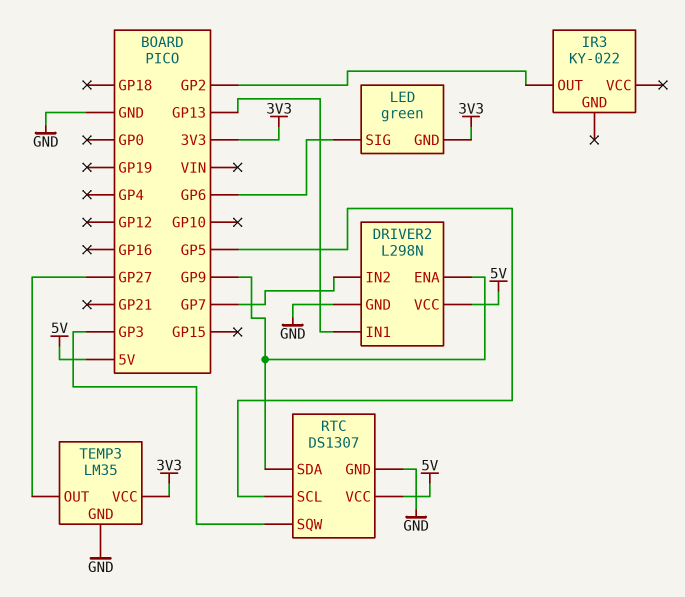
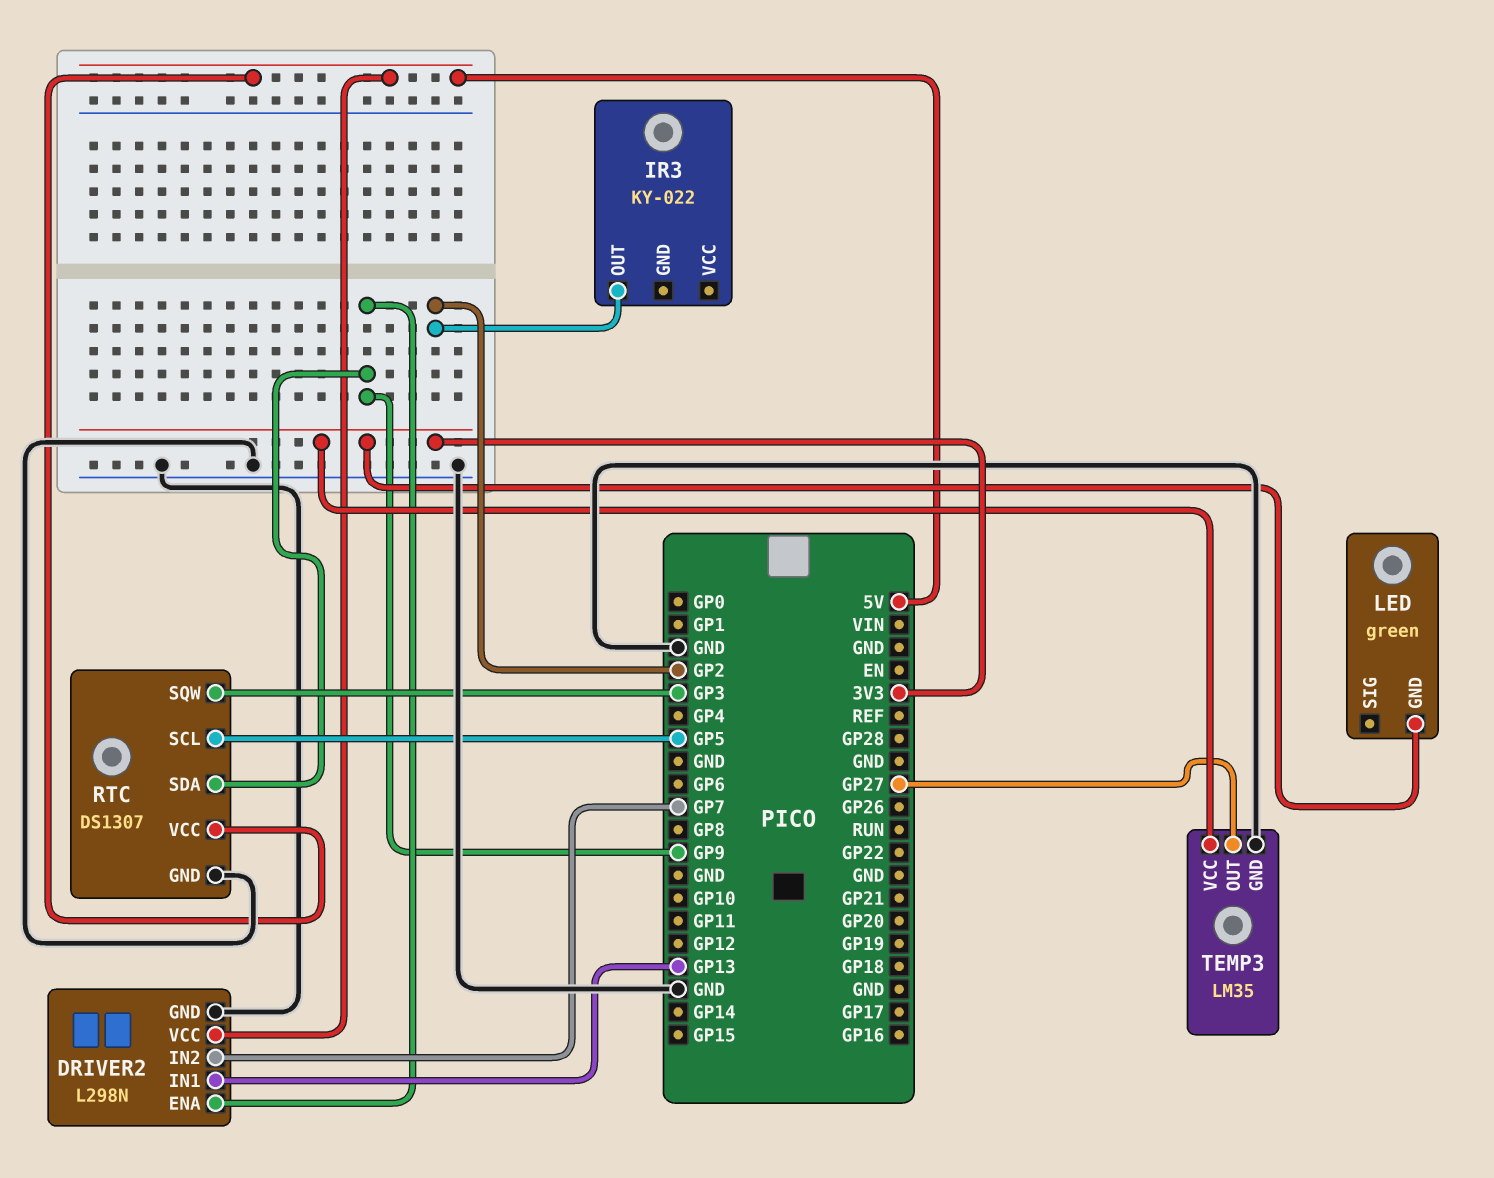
LED pin SIG: GP6 -> none

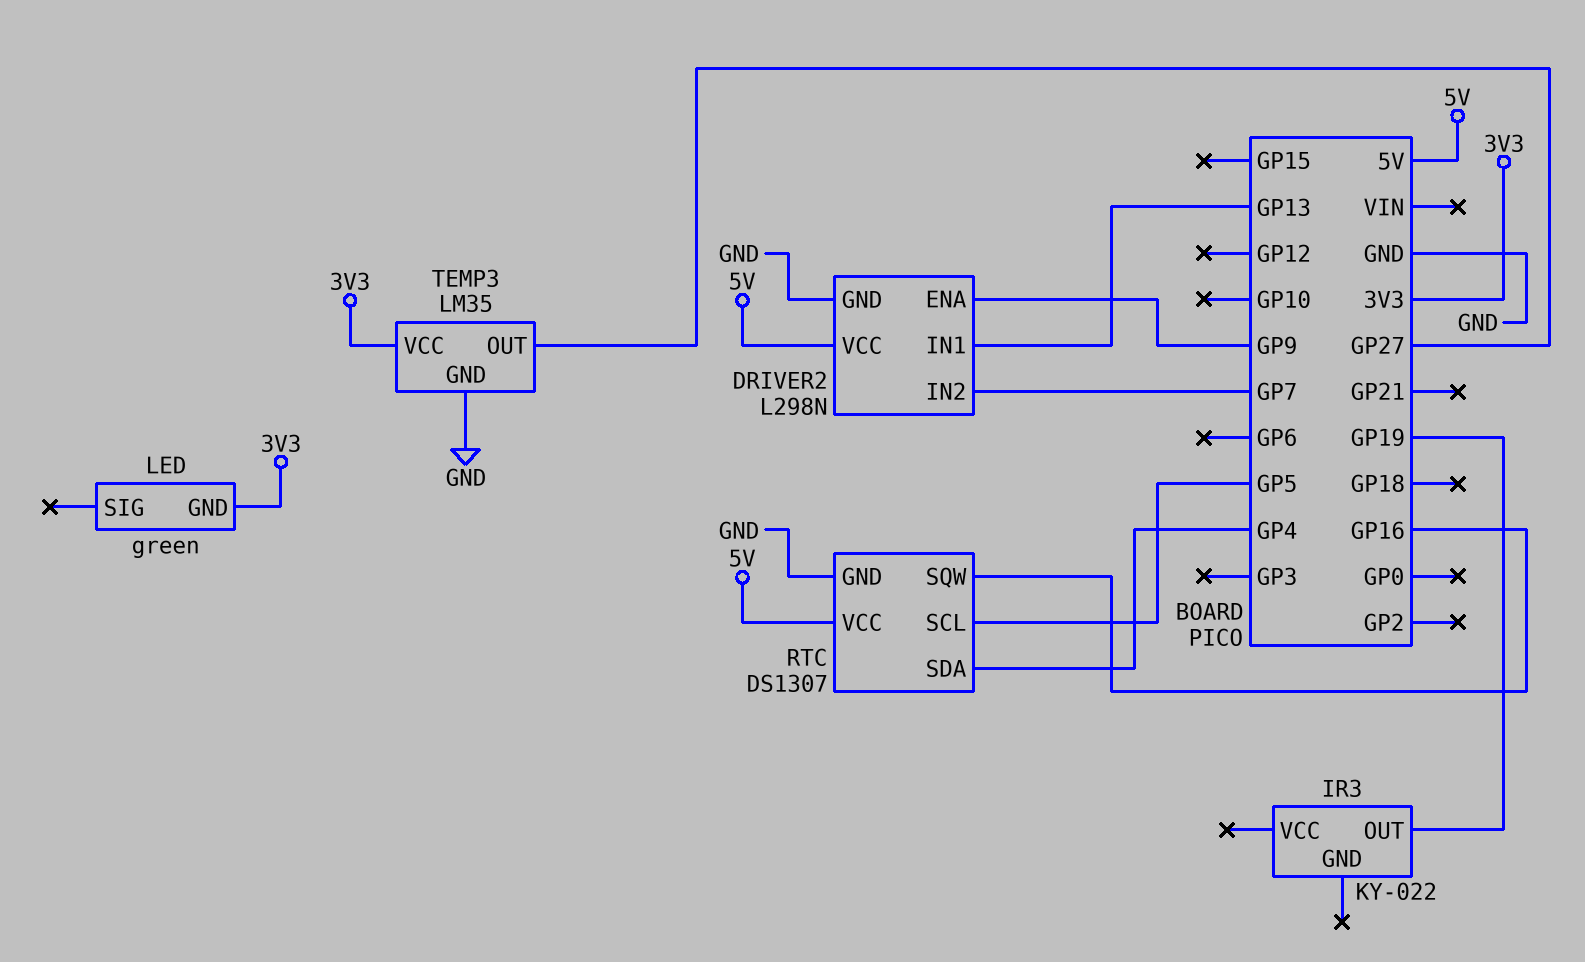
IR3 pin OUT: GP2 -> GP19
RTC pin SDA: GP9 -> GP4
RTC pin SQW: GP3 -> GP16

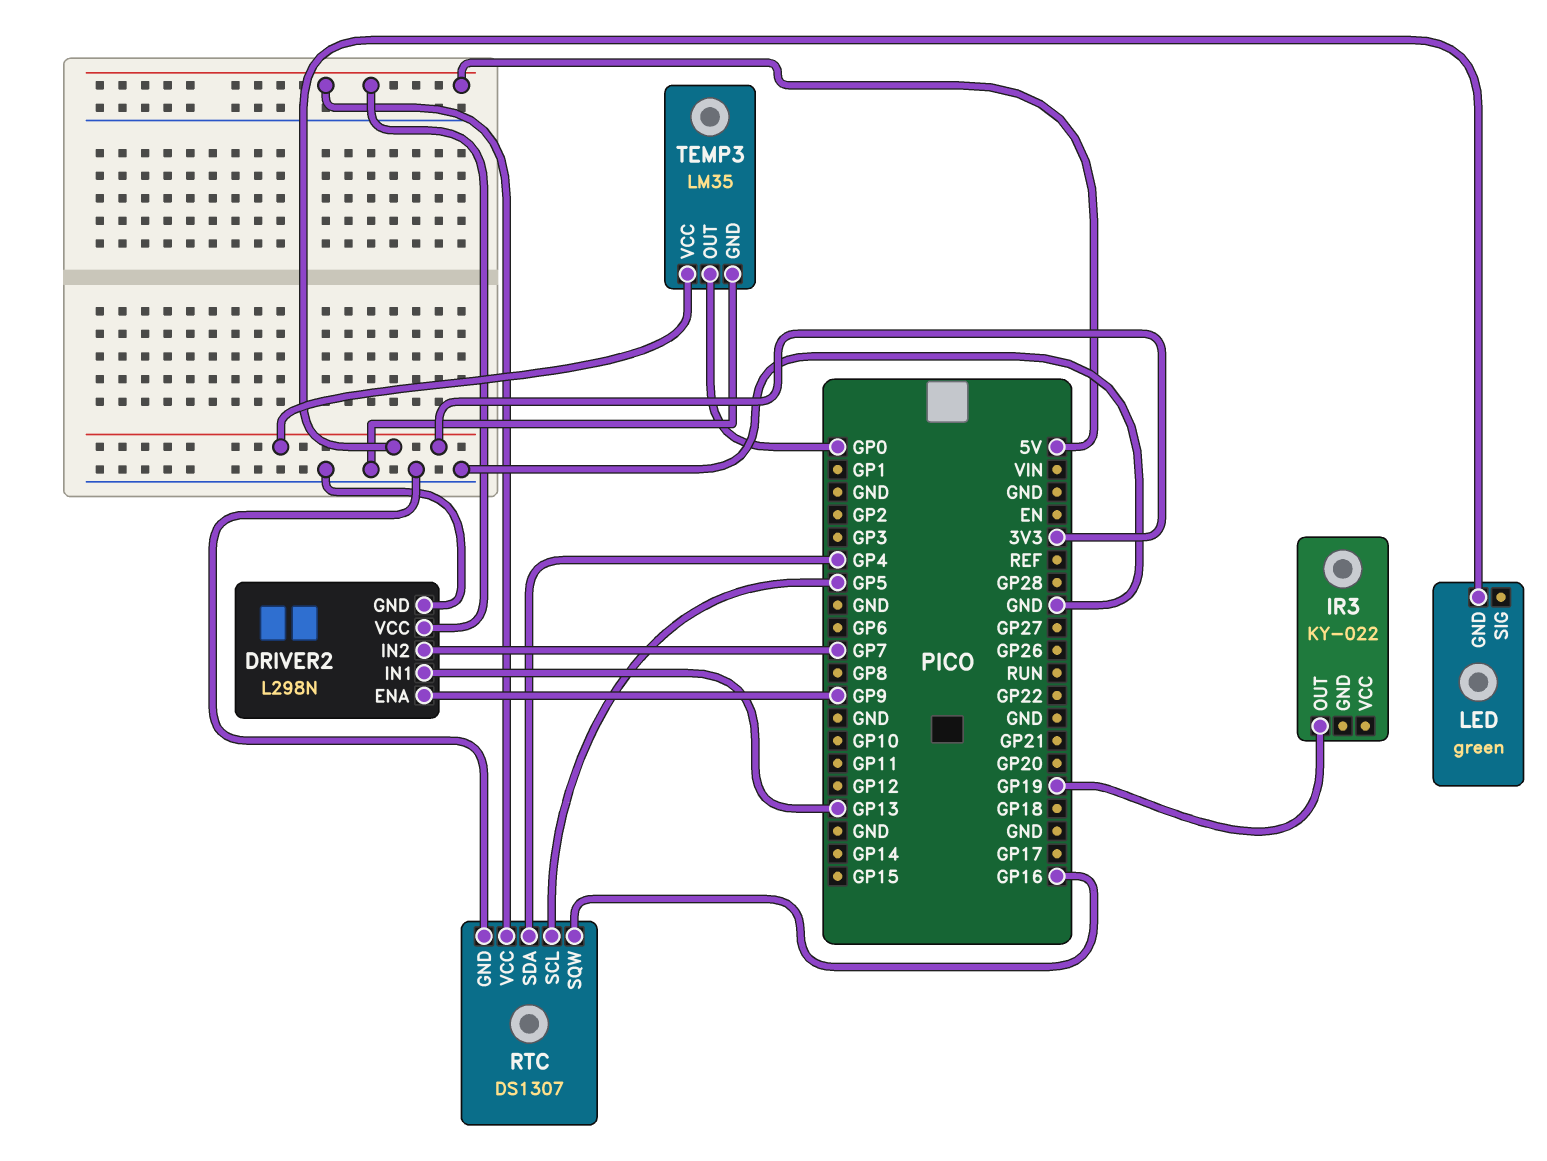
TEMP3 pin OUT: GP27 -> GP0

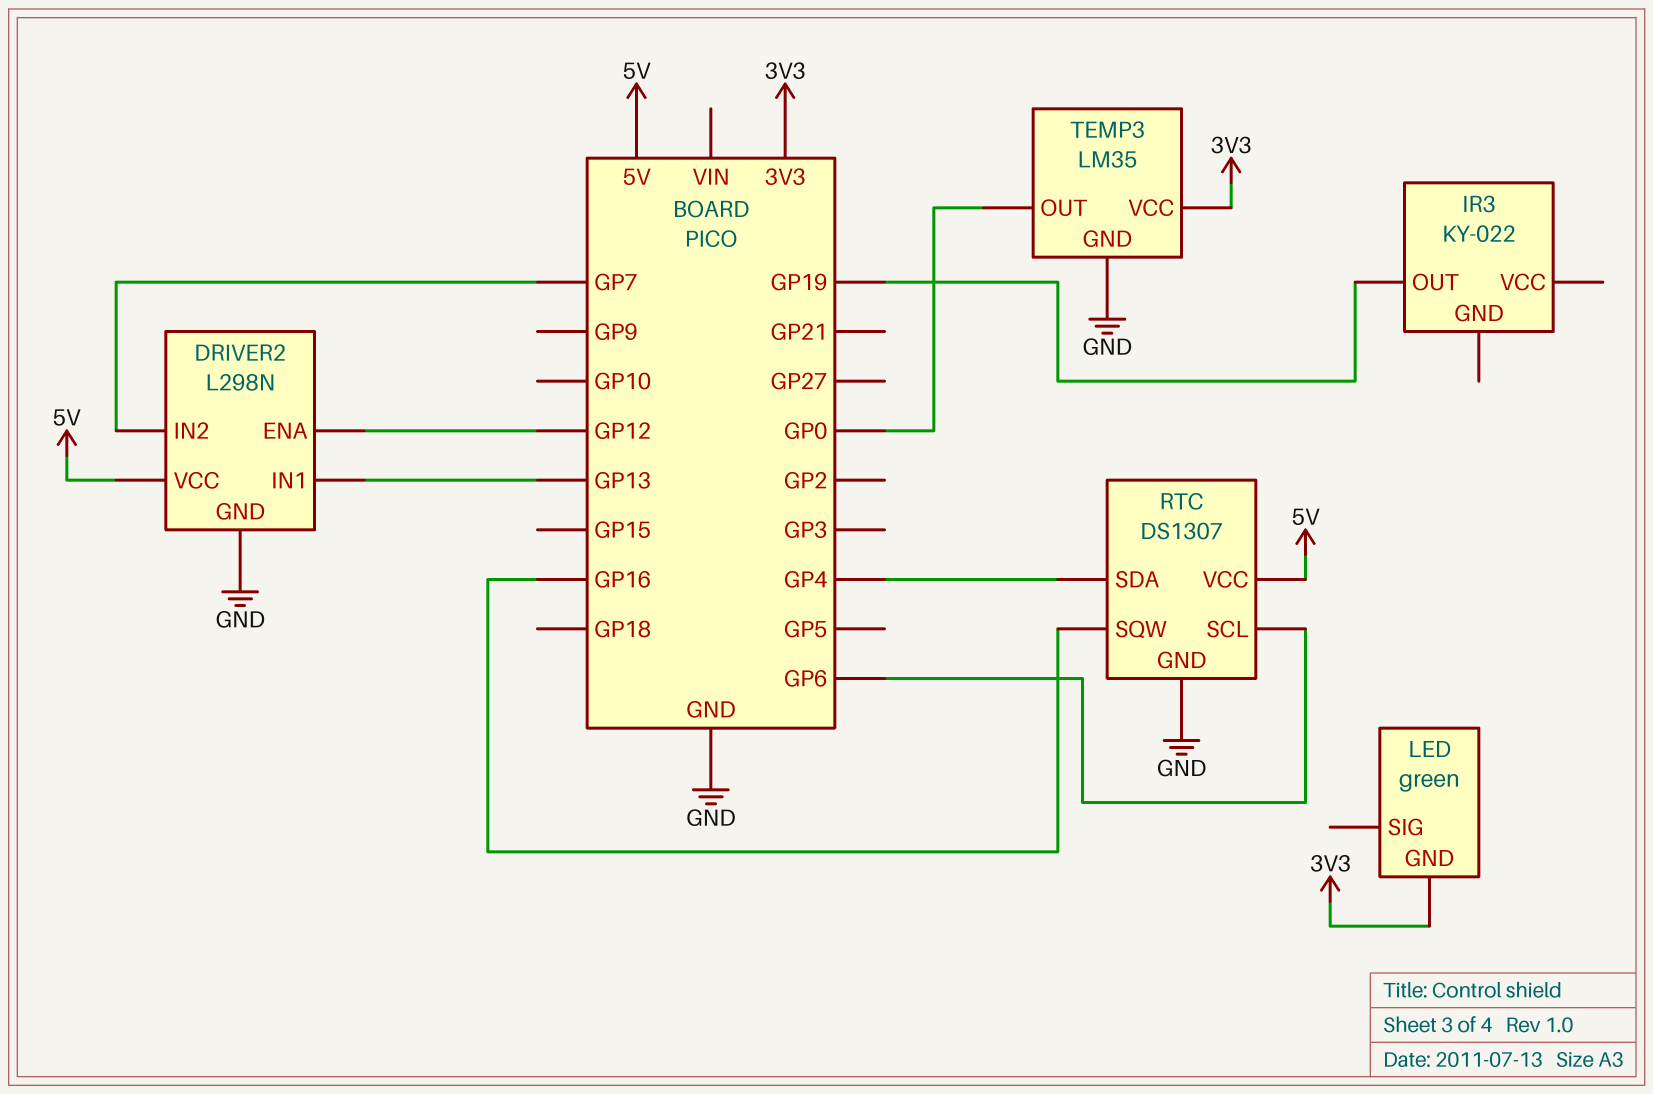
DRIVER2 pin ENA: GP9 -> GP12
RTC pin SCL: GP5 -> GP6

